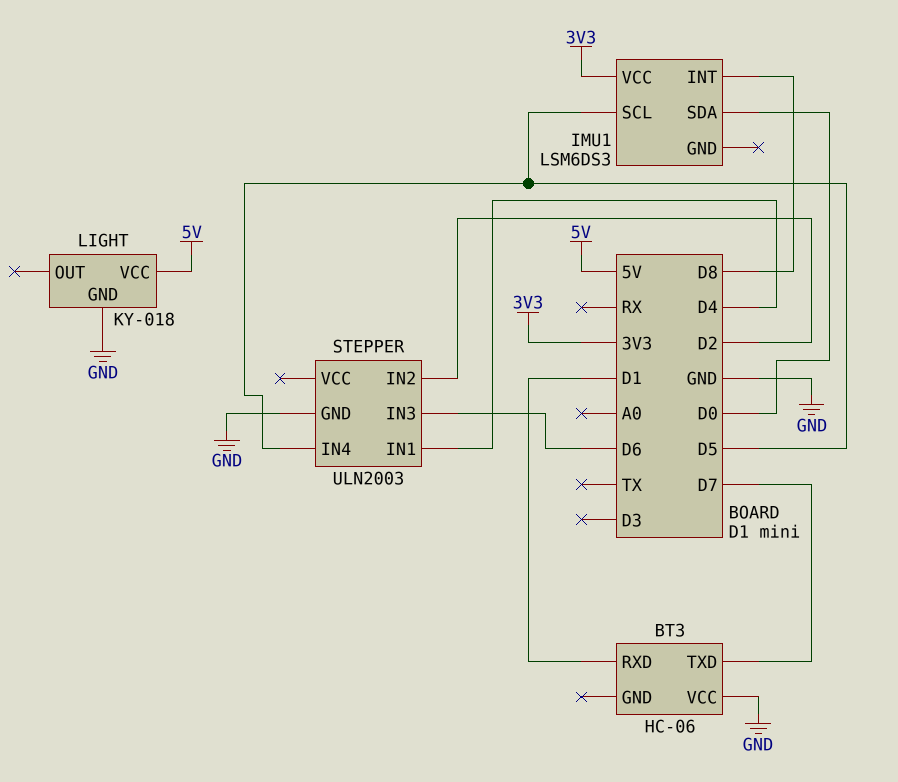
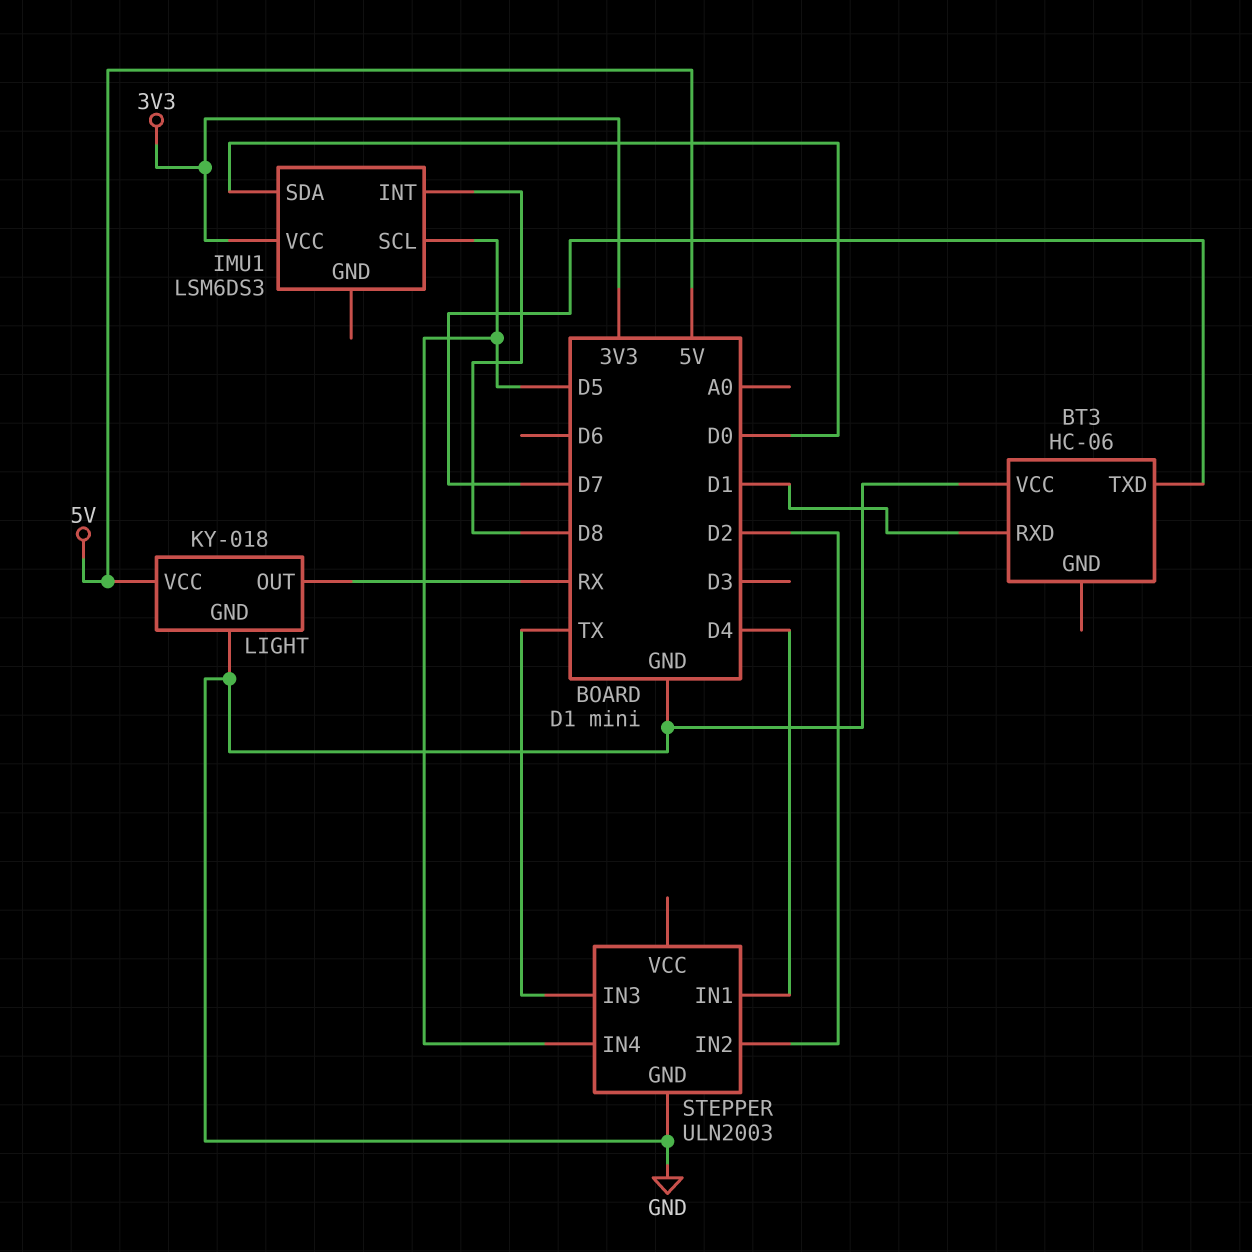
LIGHT pin OUT: none -> RX
STEPPER pin IN3: D6 -> TX

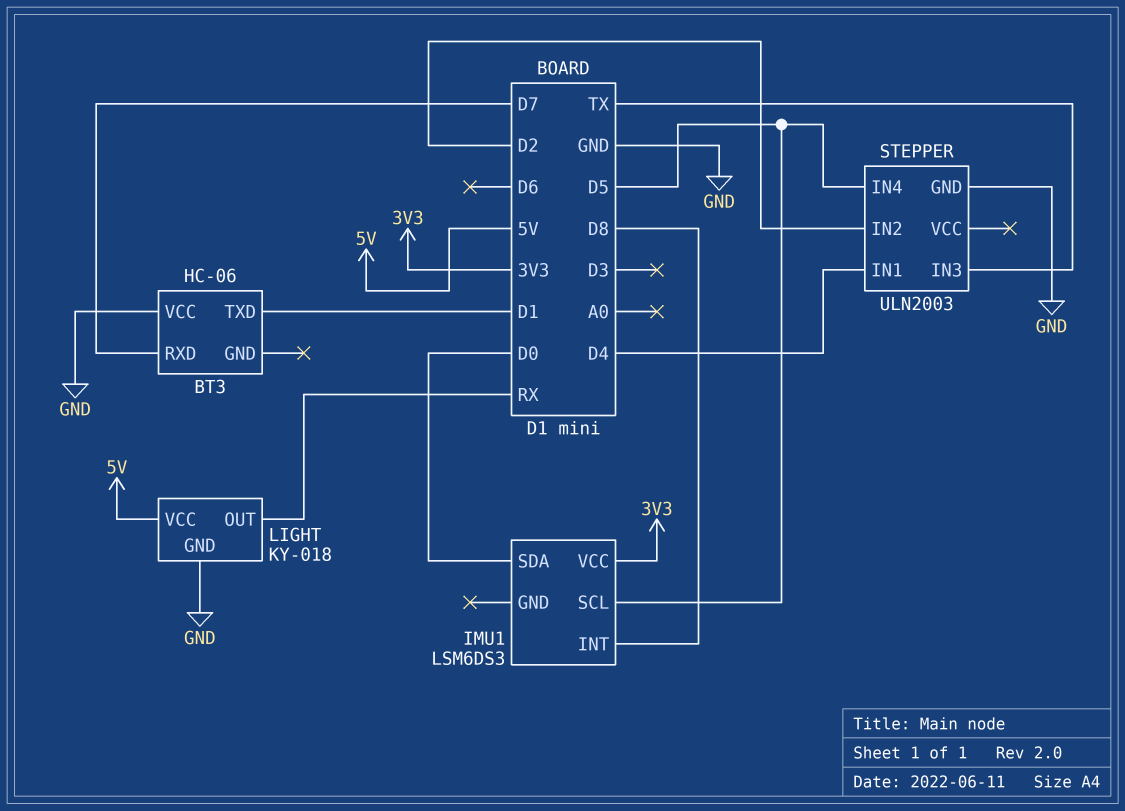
BT3 pin RXD: D1 -> D7
BT3 pin TXD: D7 -> D1

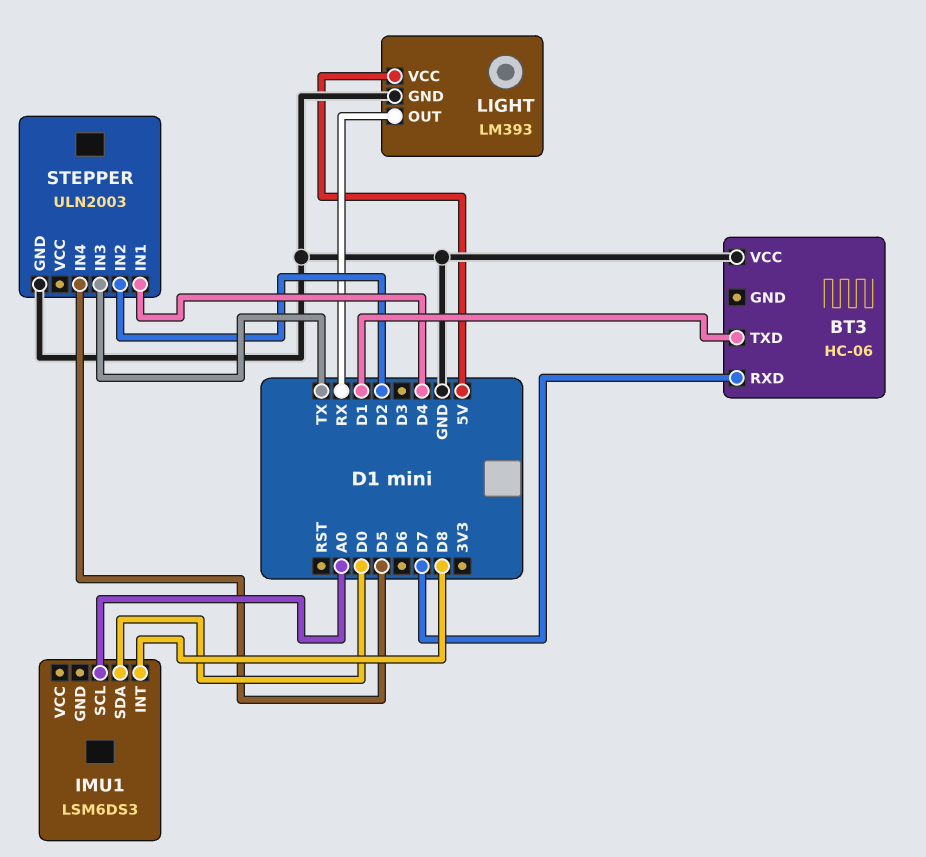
IMU1 pin SCL: D5 -> A0
IMU1 pin VCC: 3V3 -> none
LIGHT: KY-018 -> LM393

